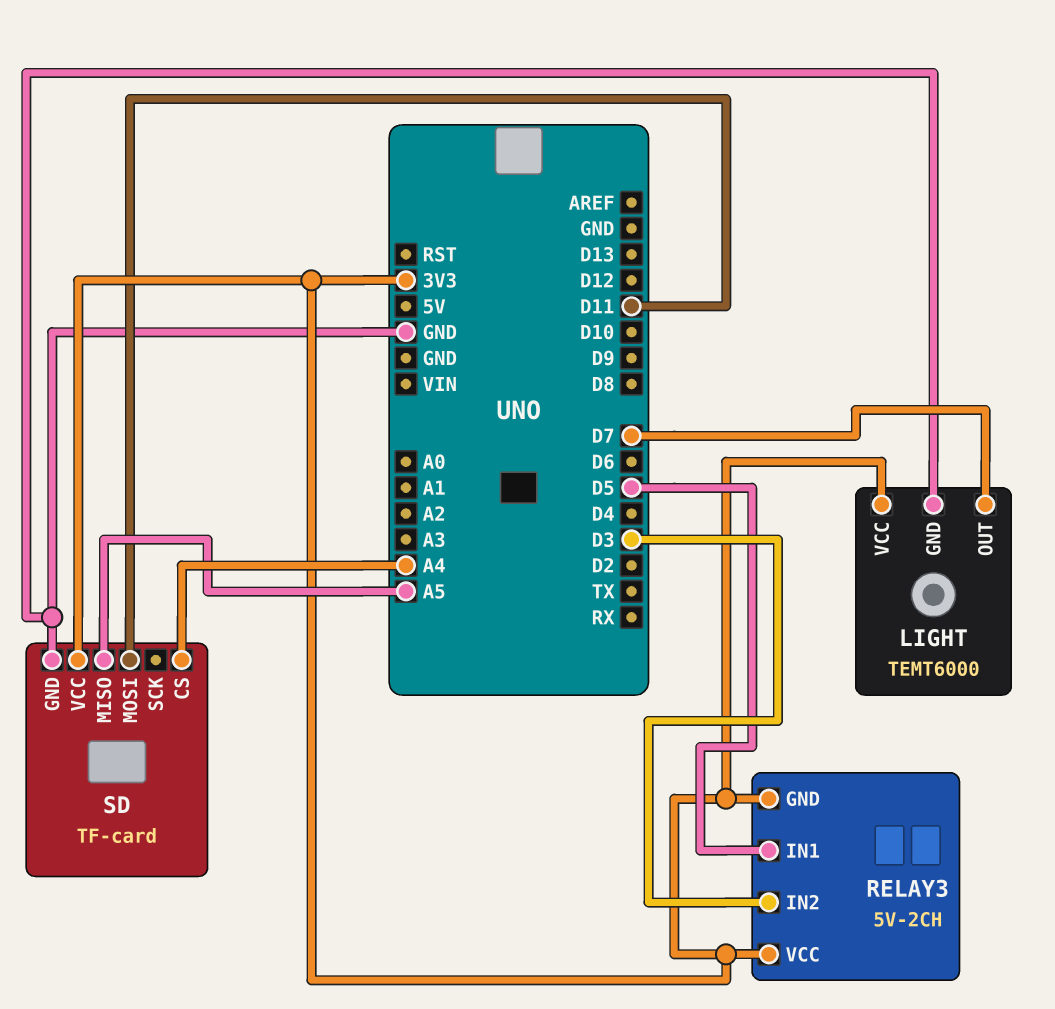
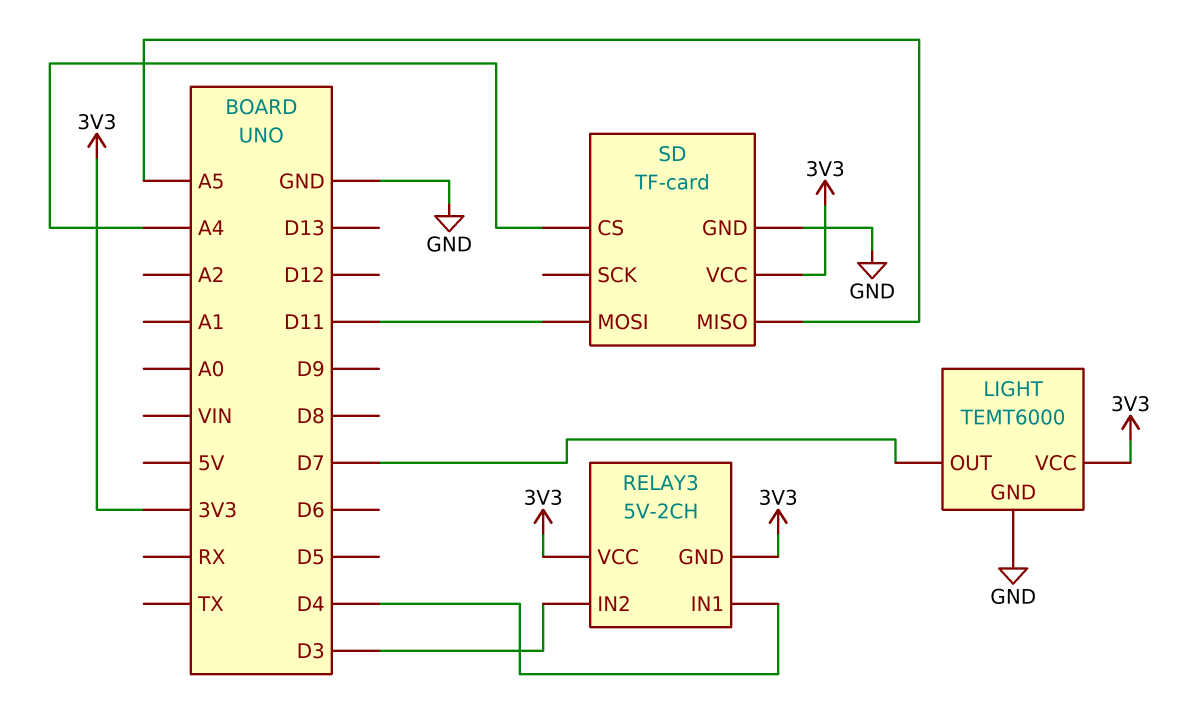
RELAY3 pin IN1: D5 -> D4

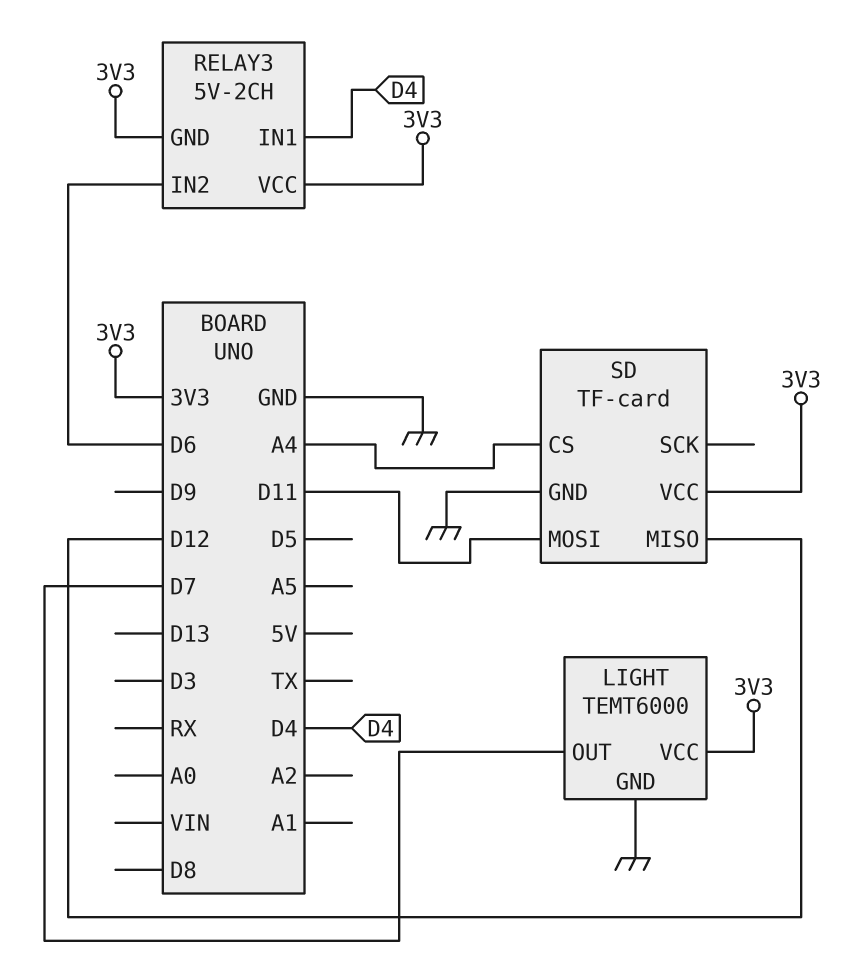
RELAY3 pin IN2: D3 -> D6
SD pin MISO: A5 -> D12

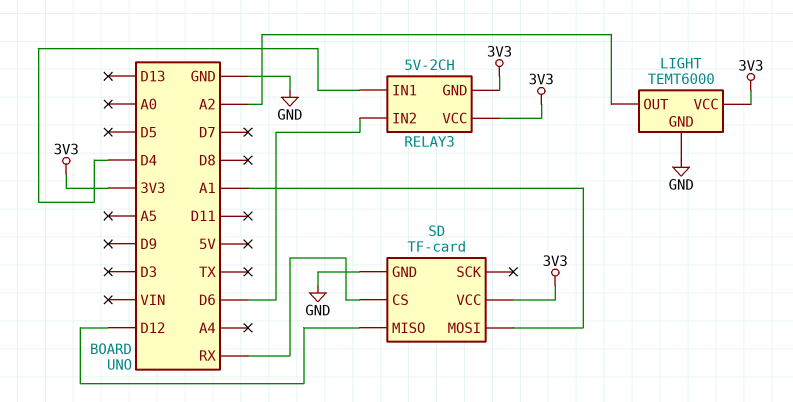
LIGHT pin OUT: D7 -> A2
SD pin CS: A4 -> RX
SD pin MOSI: D11 -> A1

